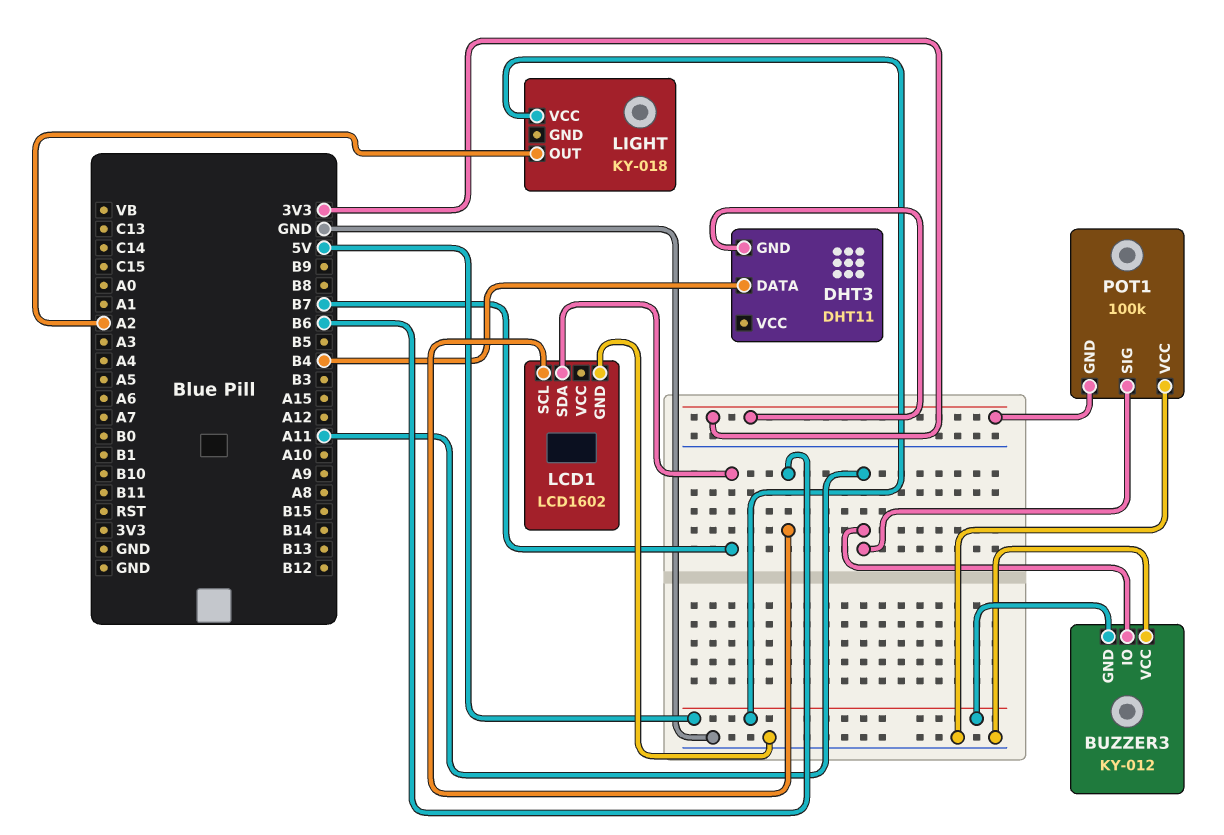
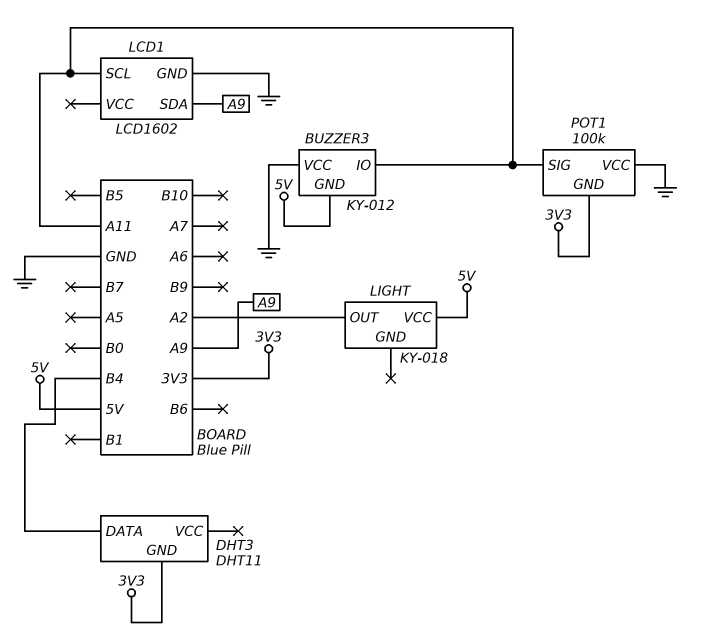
LCD1 pin SCL: B6 -> A11
LCD1 pin SDA: B7 -> A9

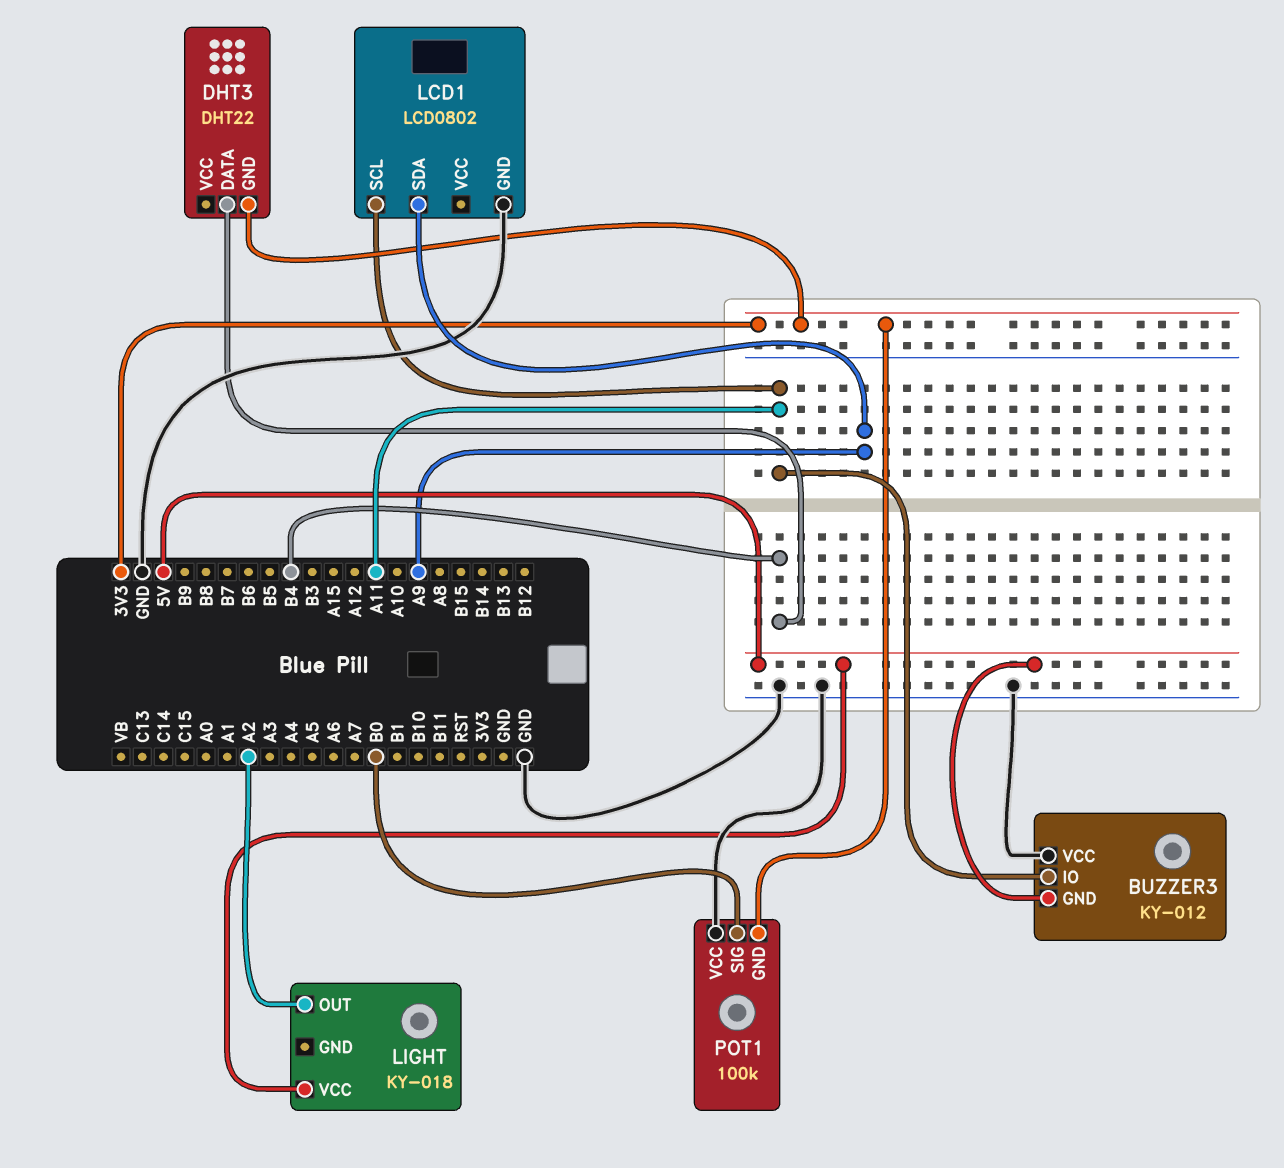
DHT3: DHT11 -> DHT22
LCD1: LCD1602 -> LCD0802
POT1 pin SIG: A11 -> B0

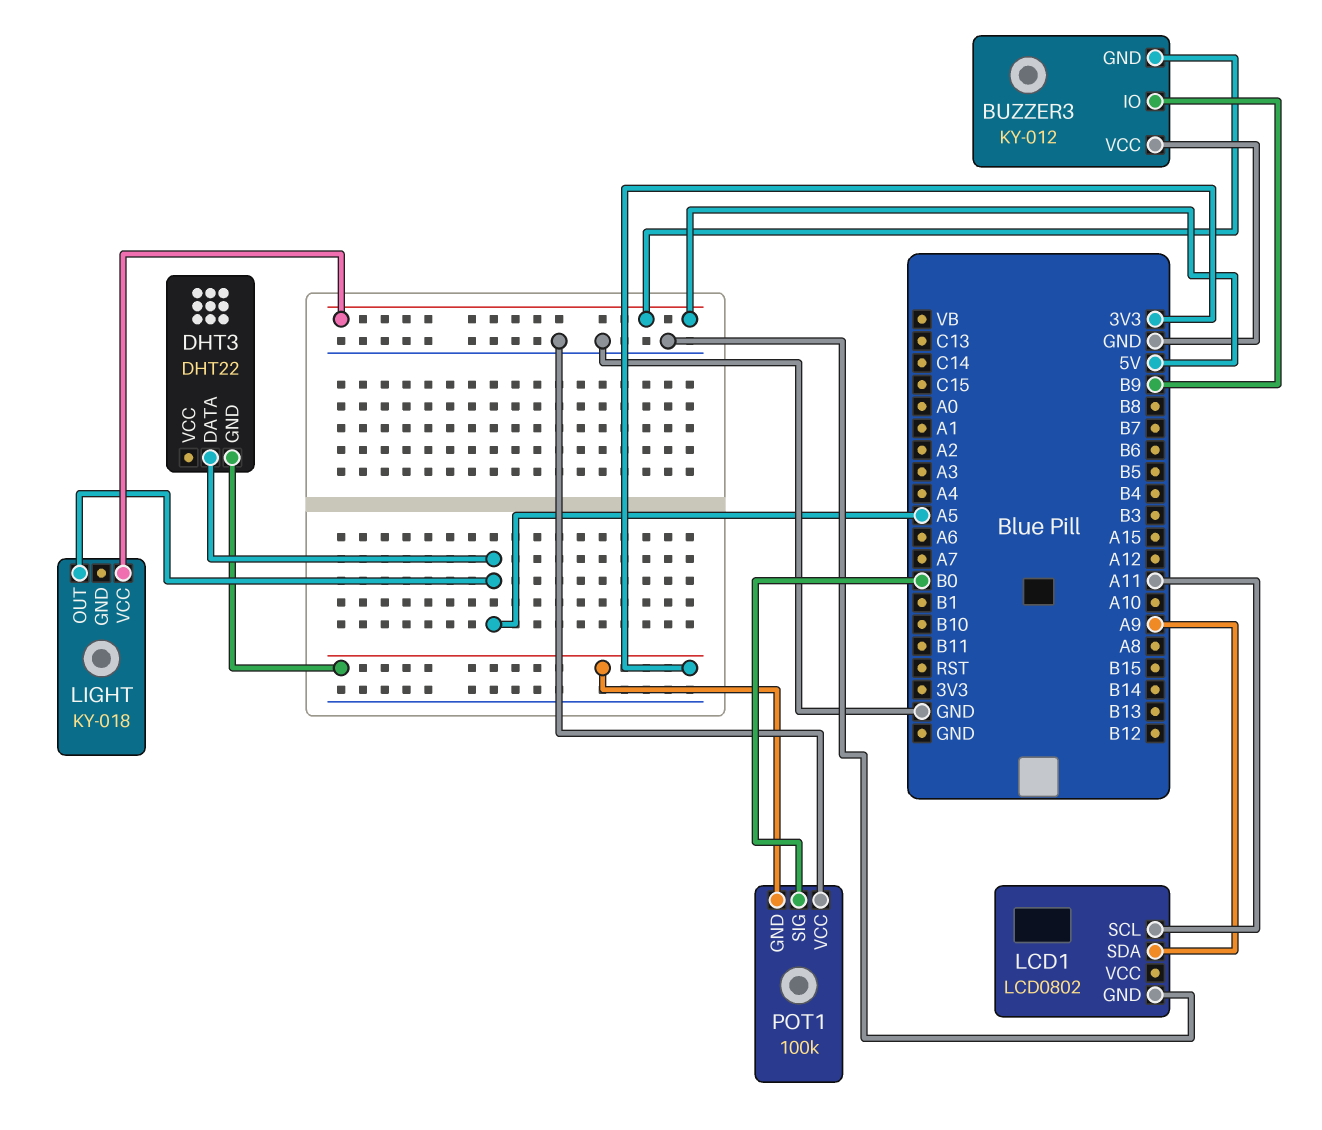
BUZZER3 pin IO: A11 -> B9
DHT3 pin DATA: B4 -> A5
LIGHT pin OUT: A2 -> A5

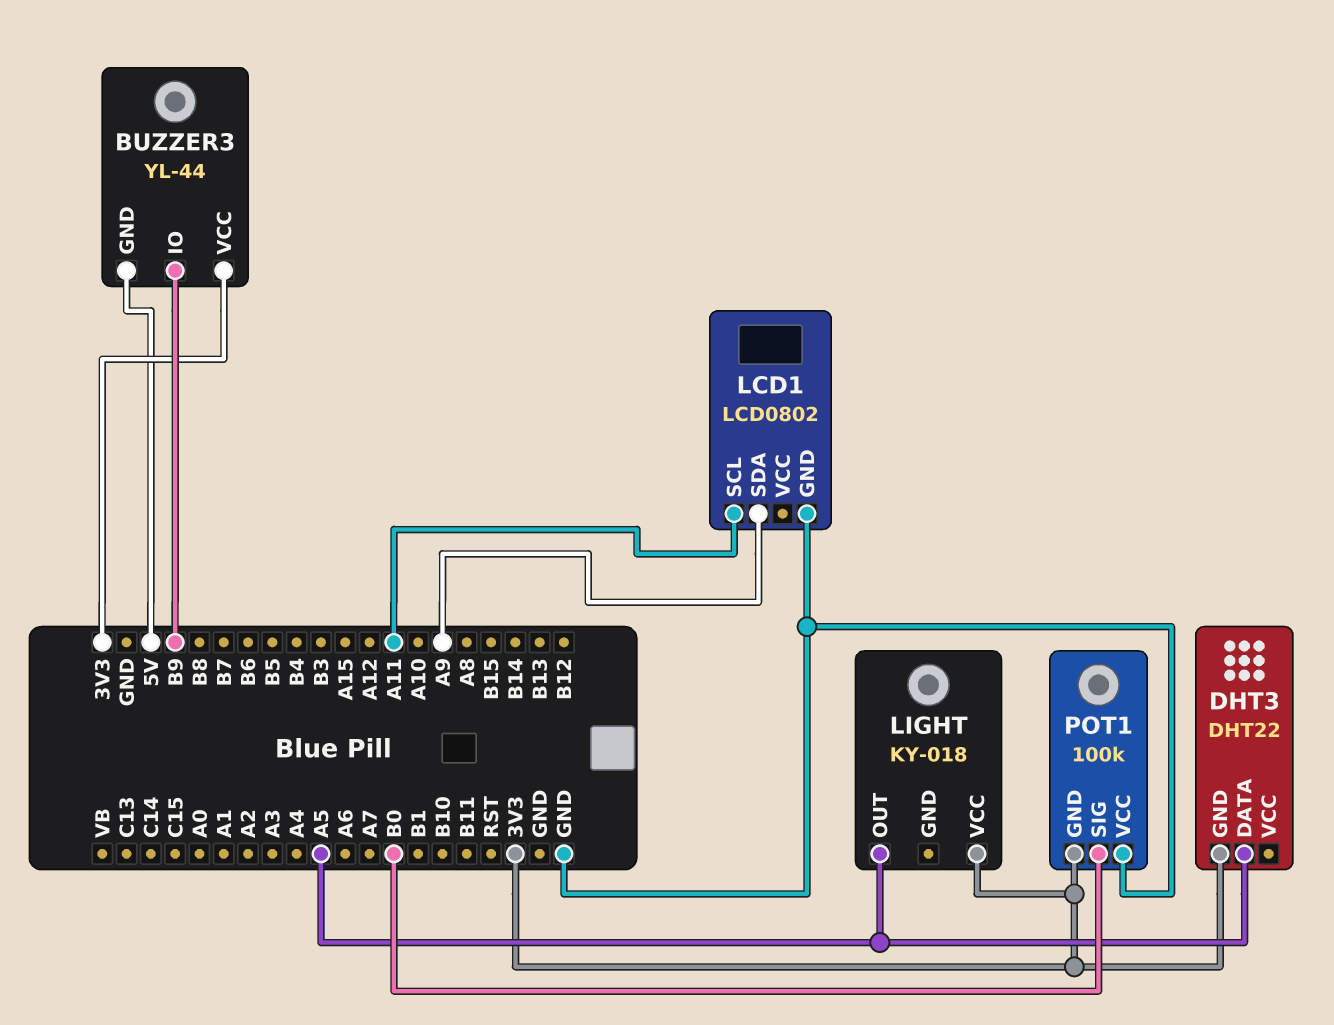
BUZZER3: KY-012 -> YL-44
BUZZER3 pin VCC: GND -> 3V3
LIGHT pin VCC: 5V -> 3V3

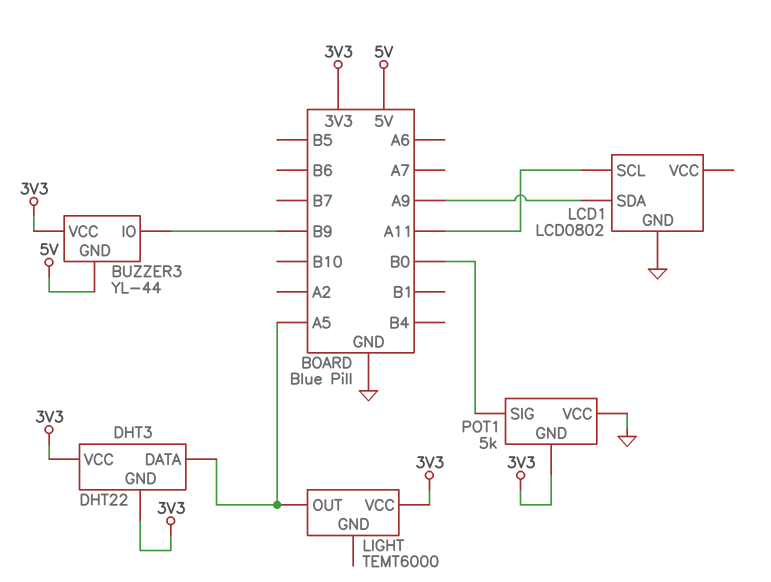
DHT3 pin VCC: none -> 3V3
LIGHT: KY-018 -> TEMT6000
POT1: 100k -> 5k

